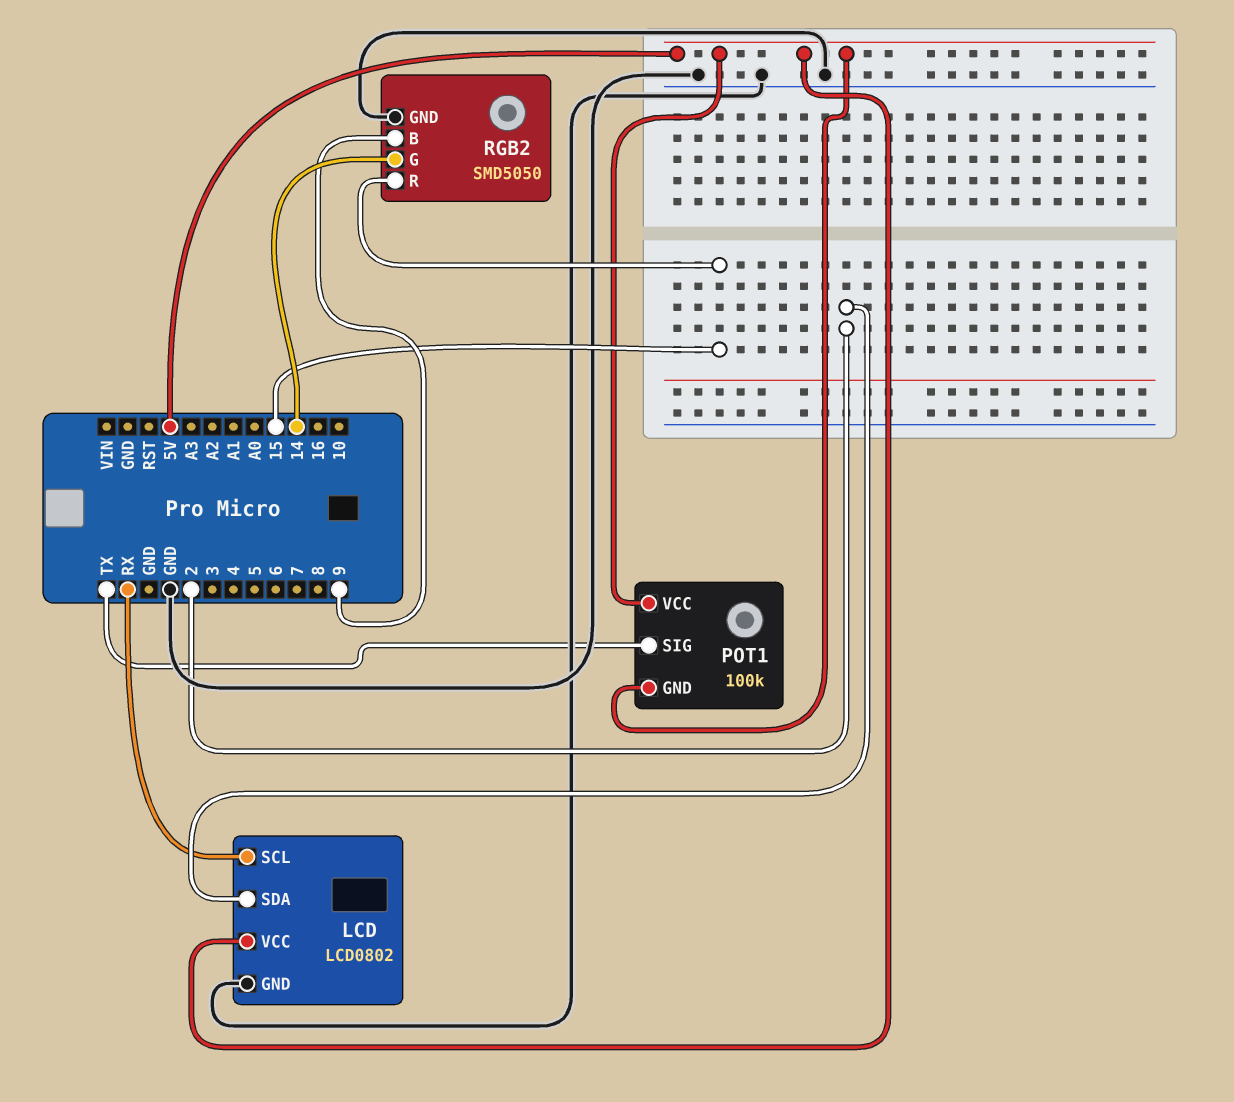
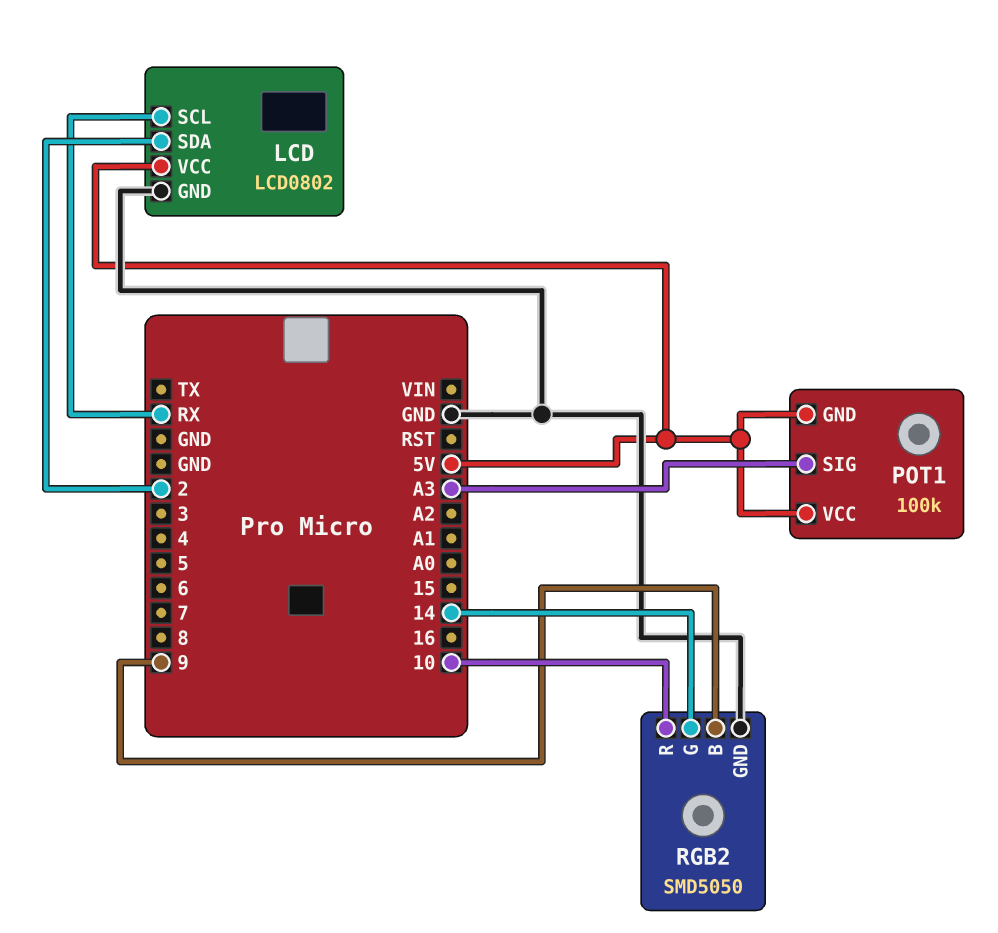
POT1 pin SIG: TX -> A3
RGB2 pin R: 15 -> 10

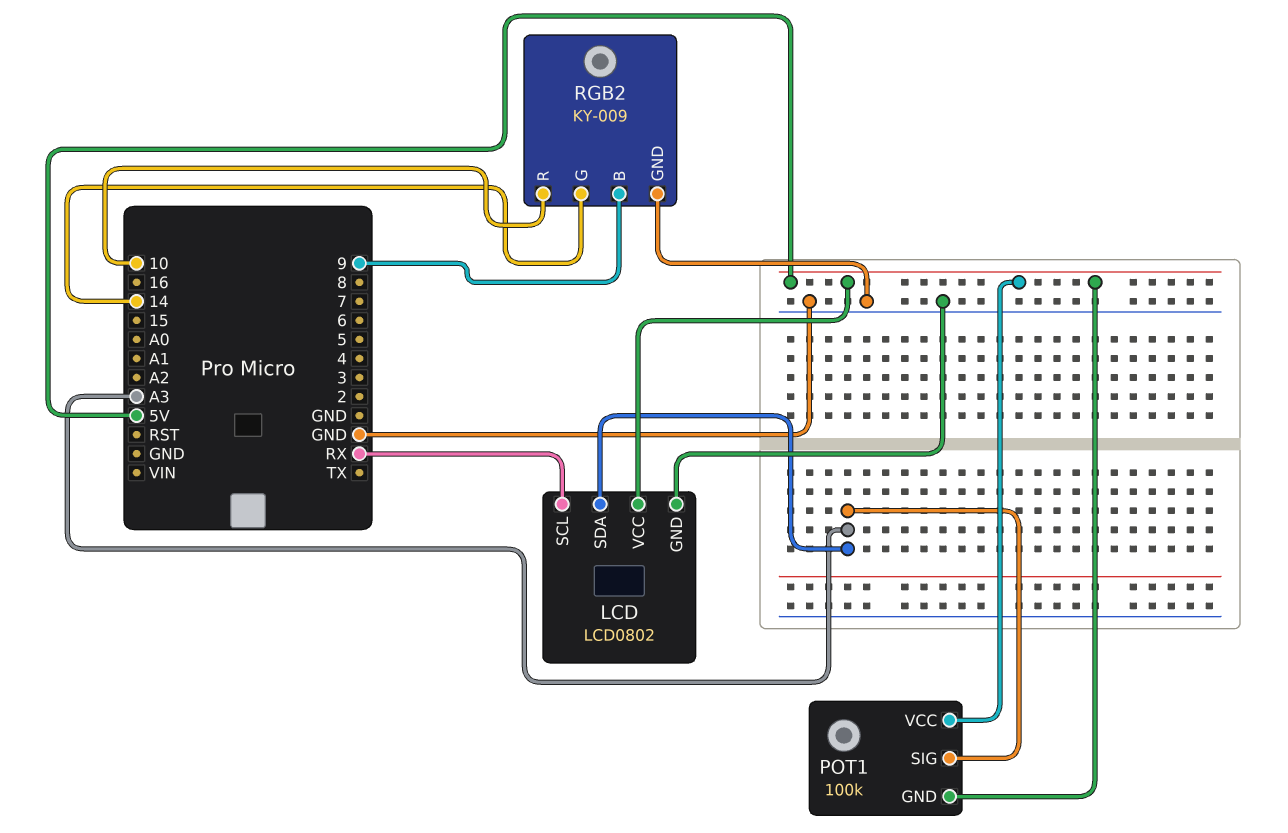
LCD pin SDA: 2 -> A3
RGB2: SMD5050 -> KY-009

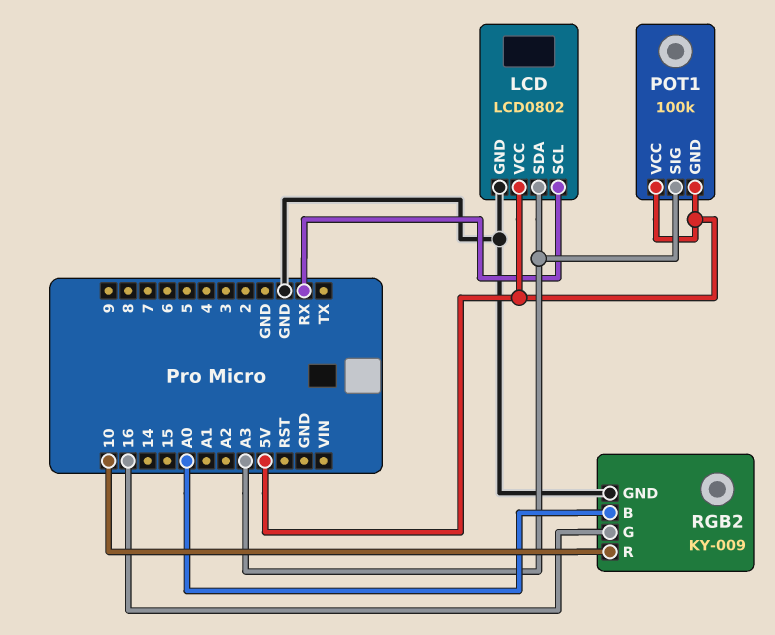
RGB2 pin B: 9 -> A0
RGB2 pin G: 14 -> 16

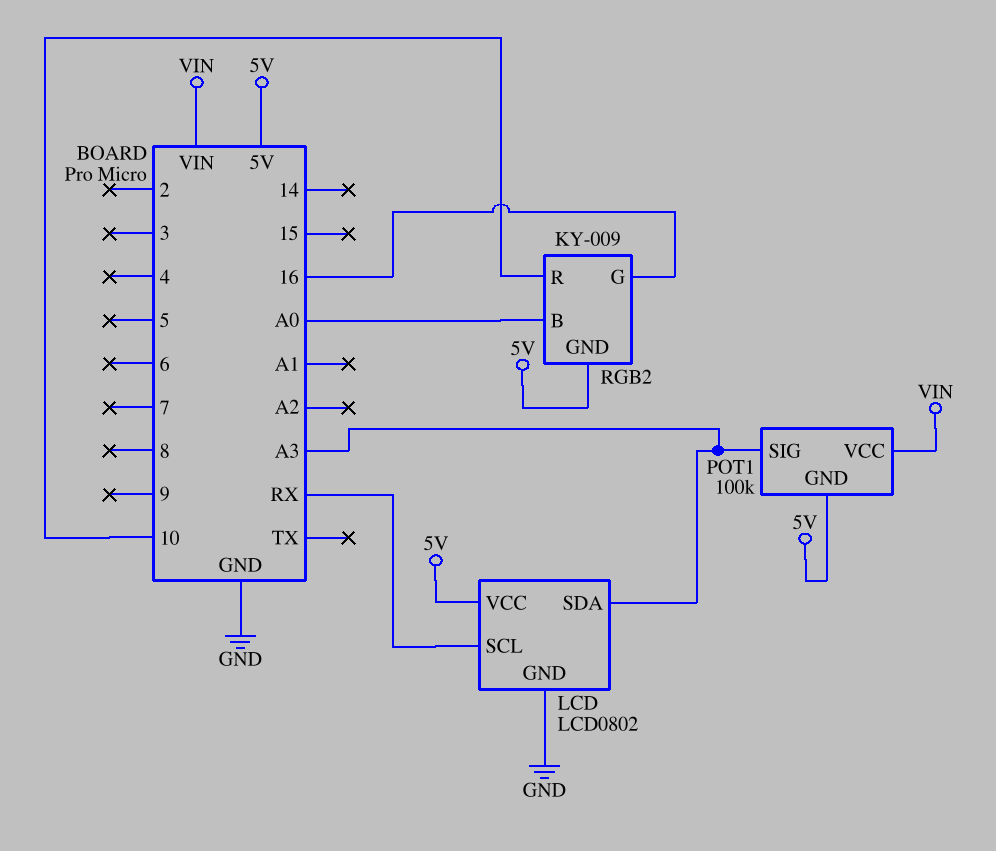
POT1 pin VCC: 5V -> VIN
RGB2 pin GND: GND -> 5V

